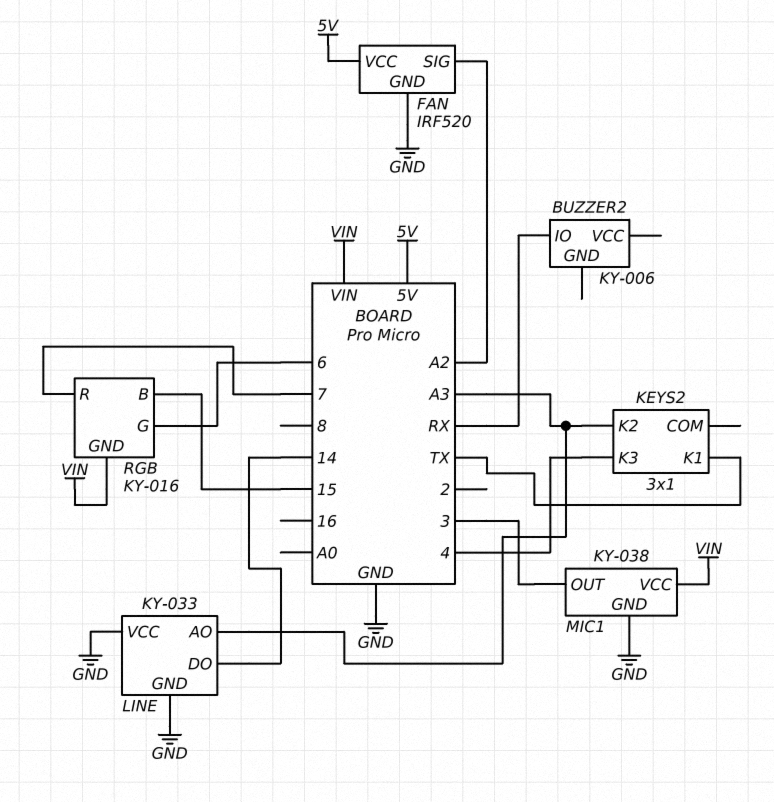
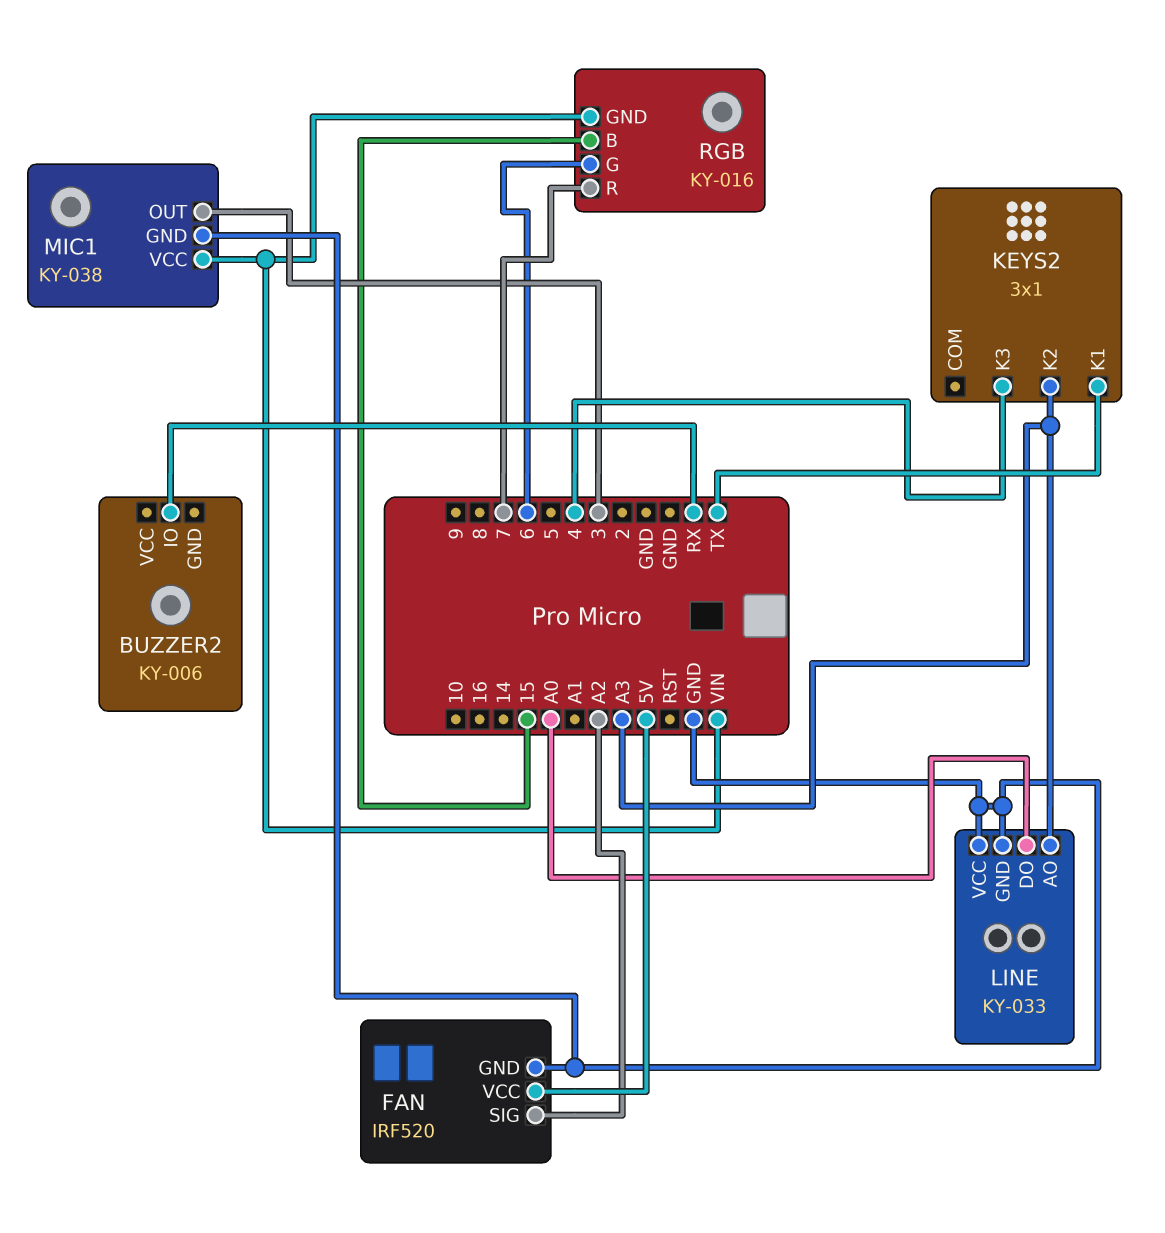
LINE pin DO: 14 -> A0

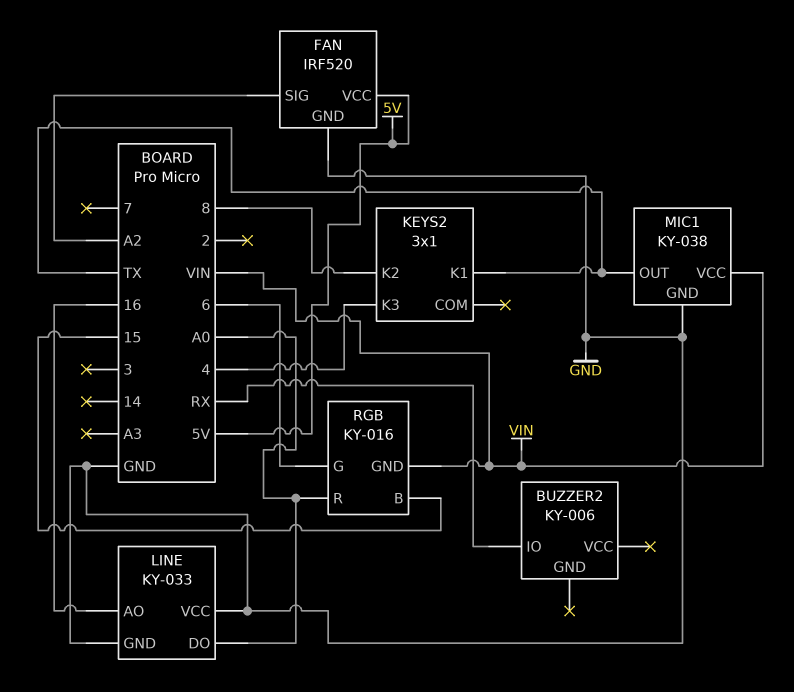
KEYS2 pin K2: A3 -> 8
LINE pin AO: A3 -> 16
MIC1 pin OUT: 3 -> TX
RGB pin R: 7 -> A0

